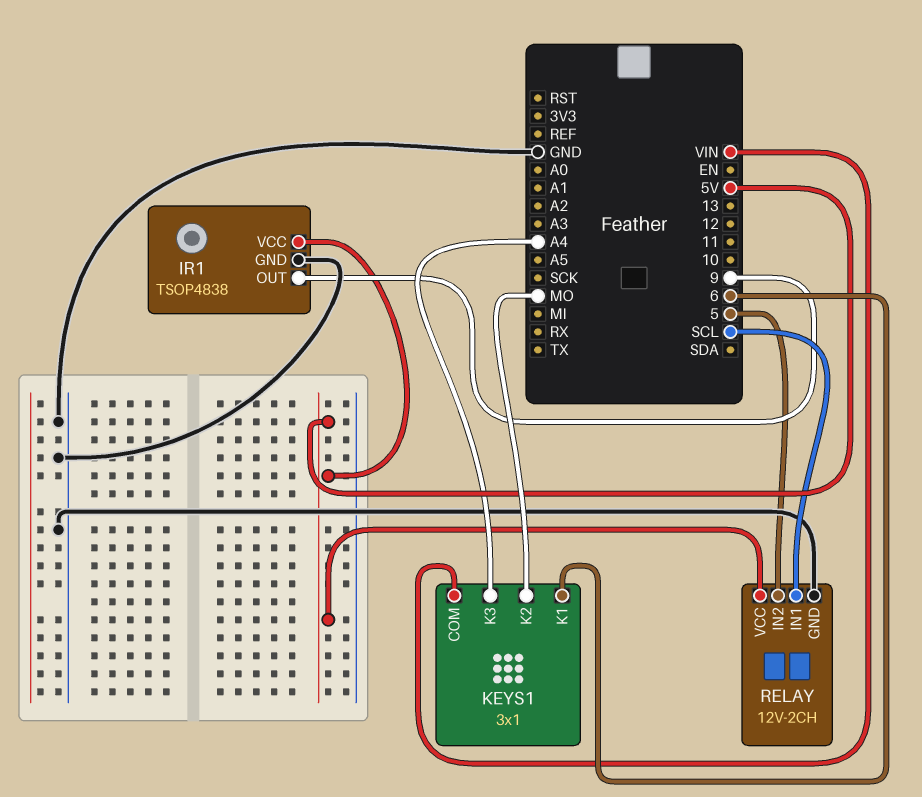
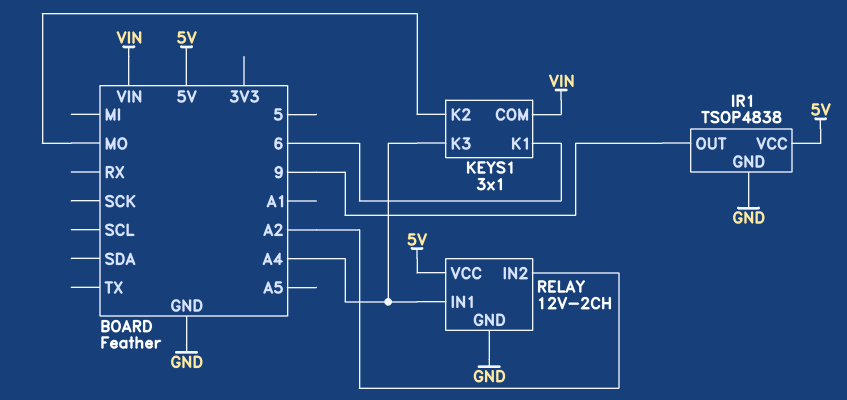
RELAY pin IN1: SCL -> A4
RELAY pin IN2: 5 -> A2

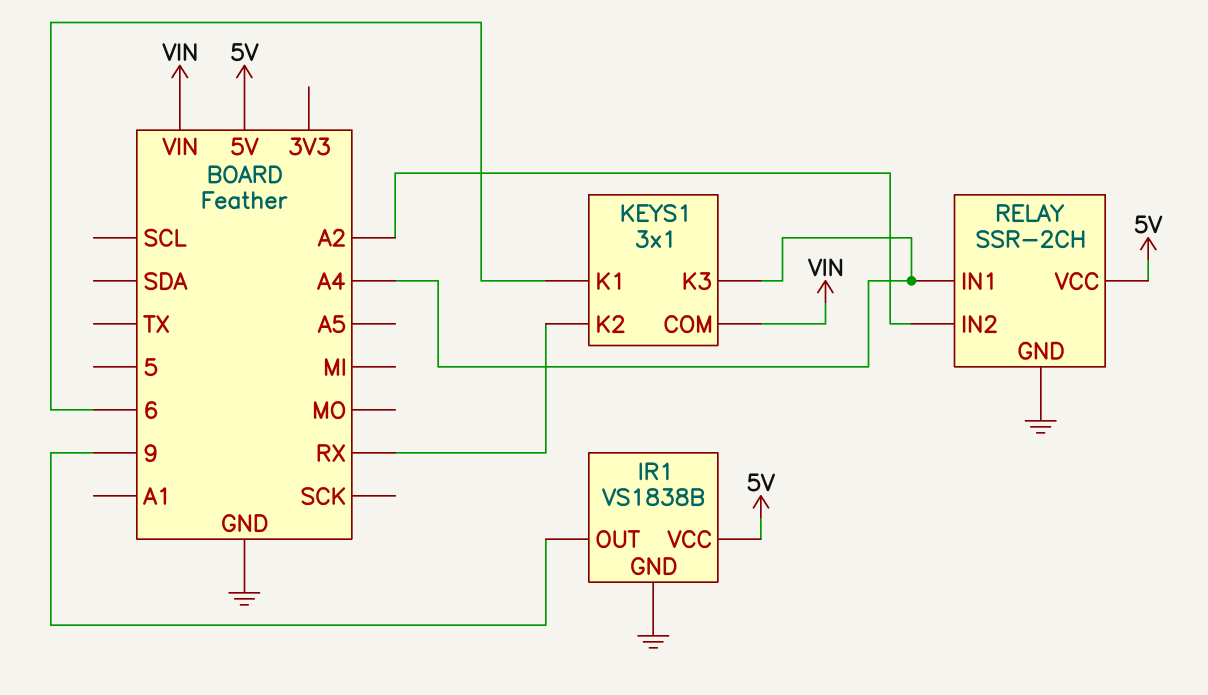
IR1: TSOP4838 -> VS1838B
KEYS1 pin K2: MO -> RX
RELAY: 12V-2CH -> SSR-2CH

